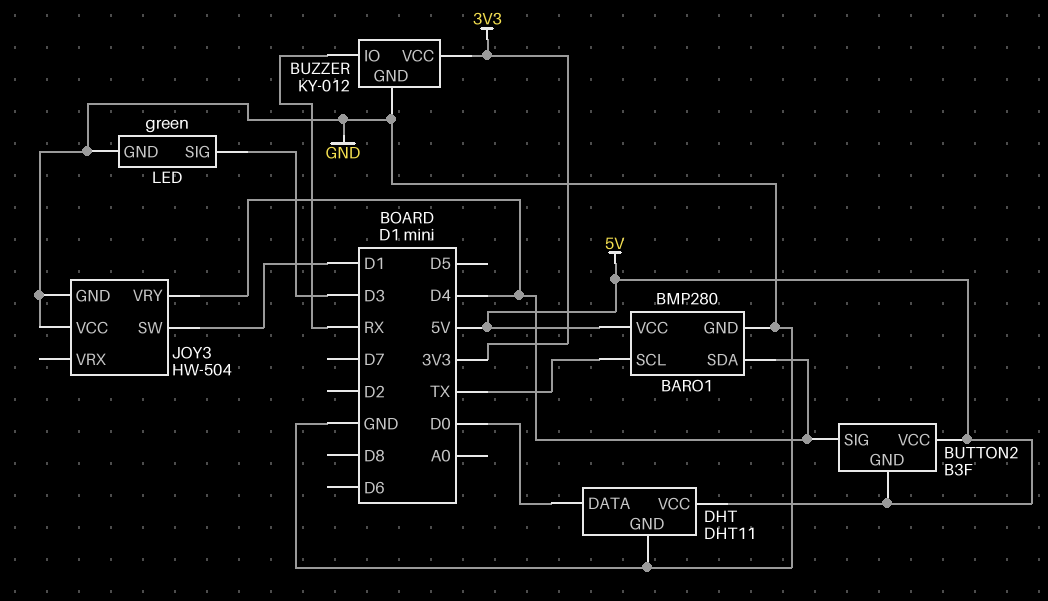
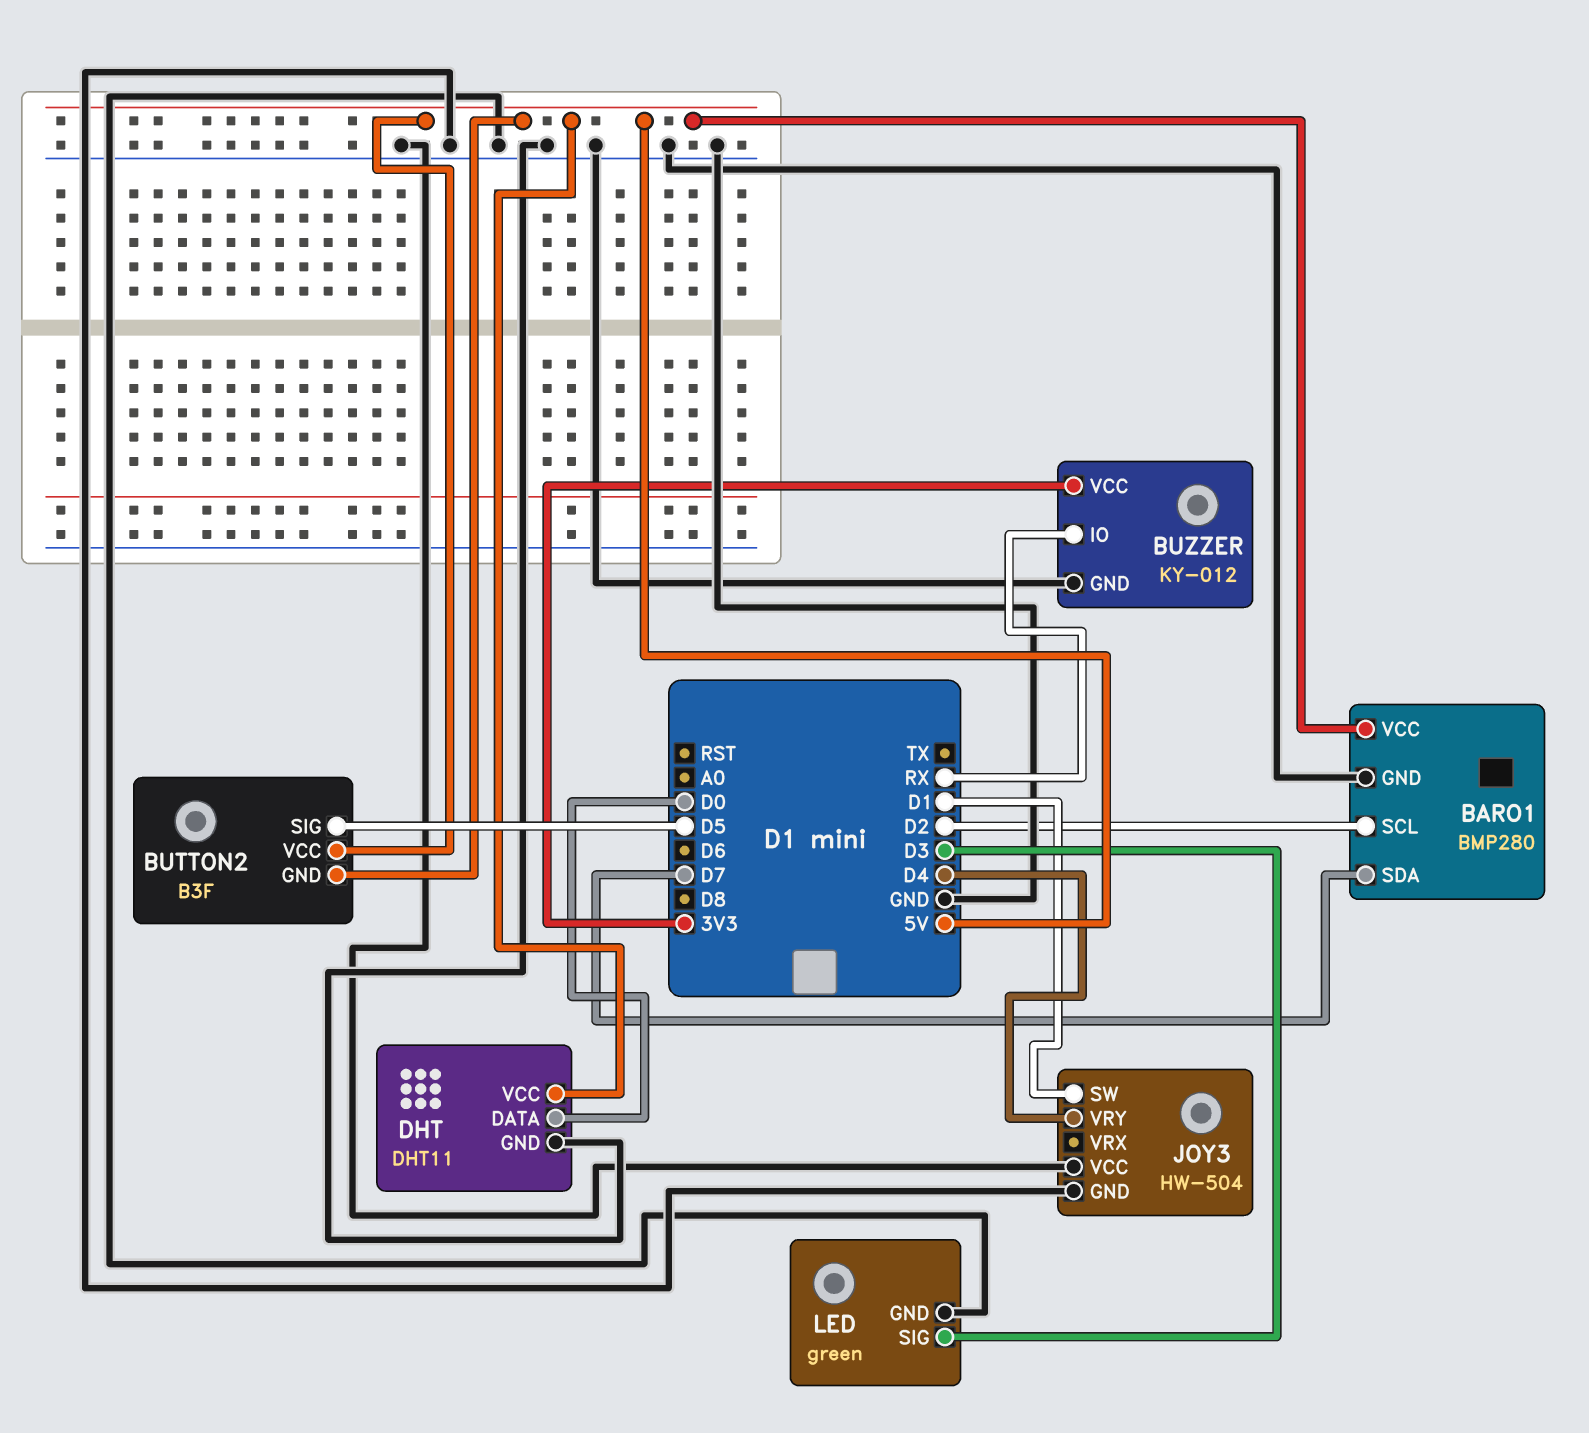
BARO1 pin SCL: TX -> D2
BARO1 pin SDA: D4 -> D7
BUTTON2 pin SIG: D4 -> D5

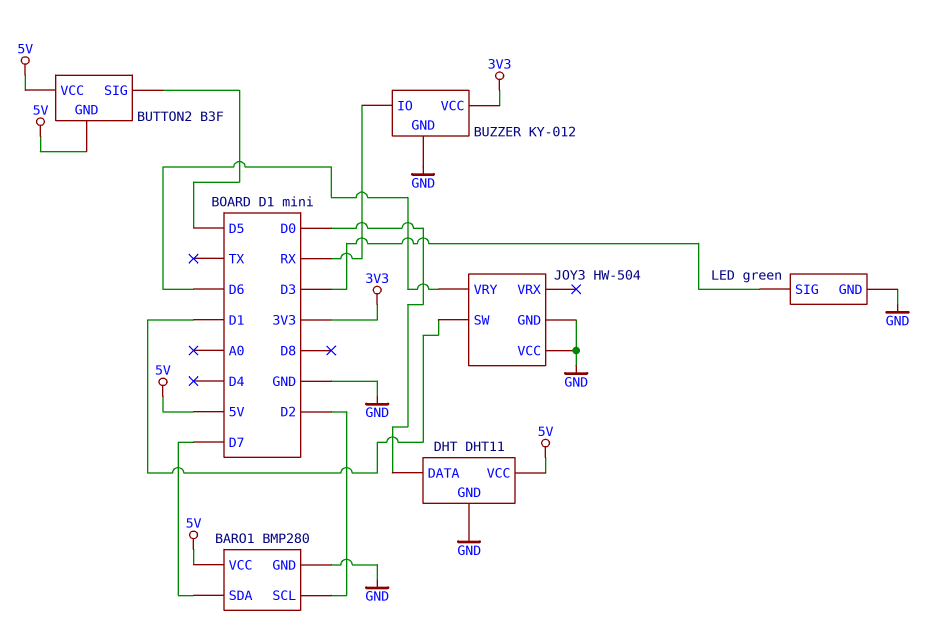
JOY3 pin VRY: D4 -> D6

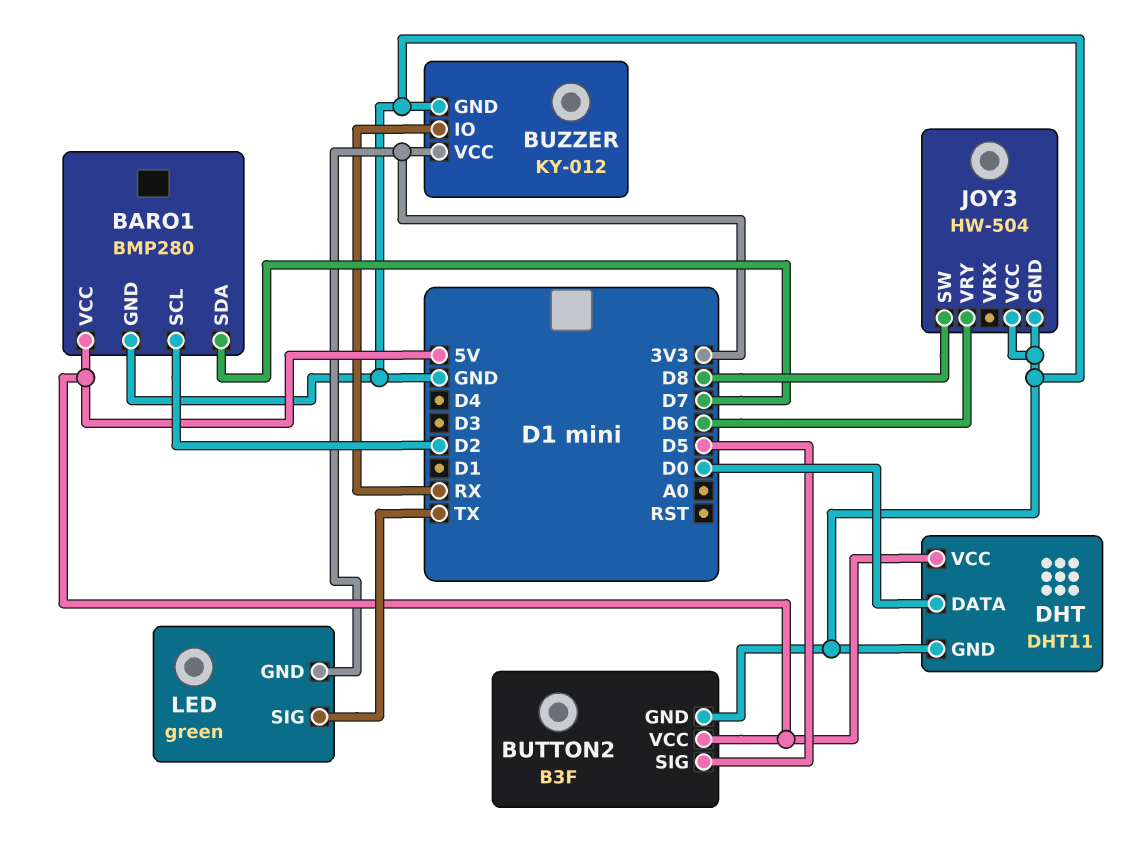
BUTTON2 pin GND: 5V -> GND
JOY3 pin SW: D1 -> D8
LED pin GND: GND -> 3V3
LED pin SIG: D3 -> TX

